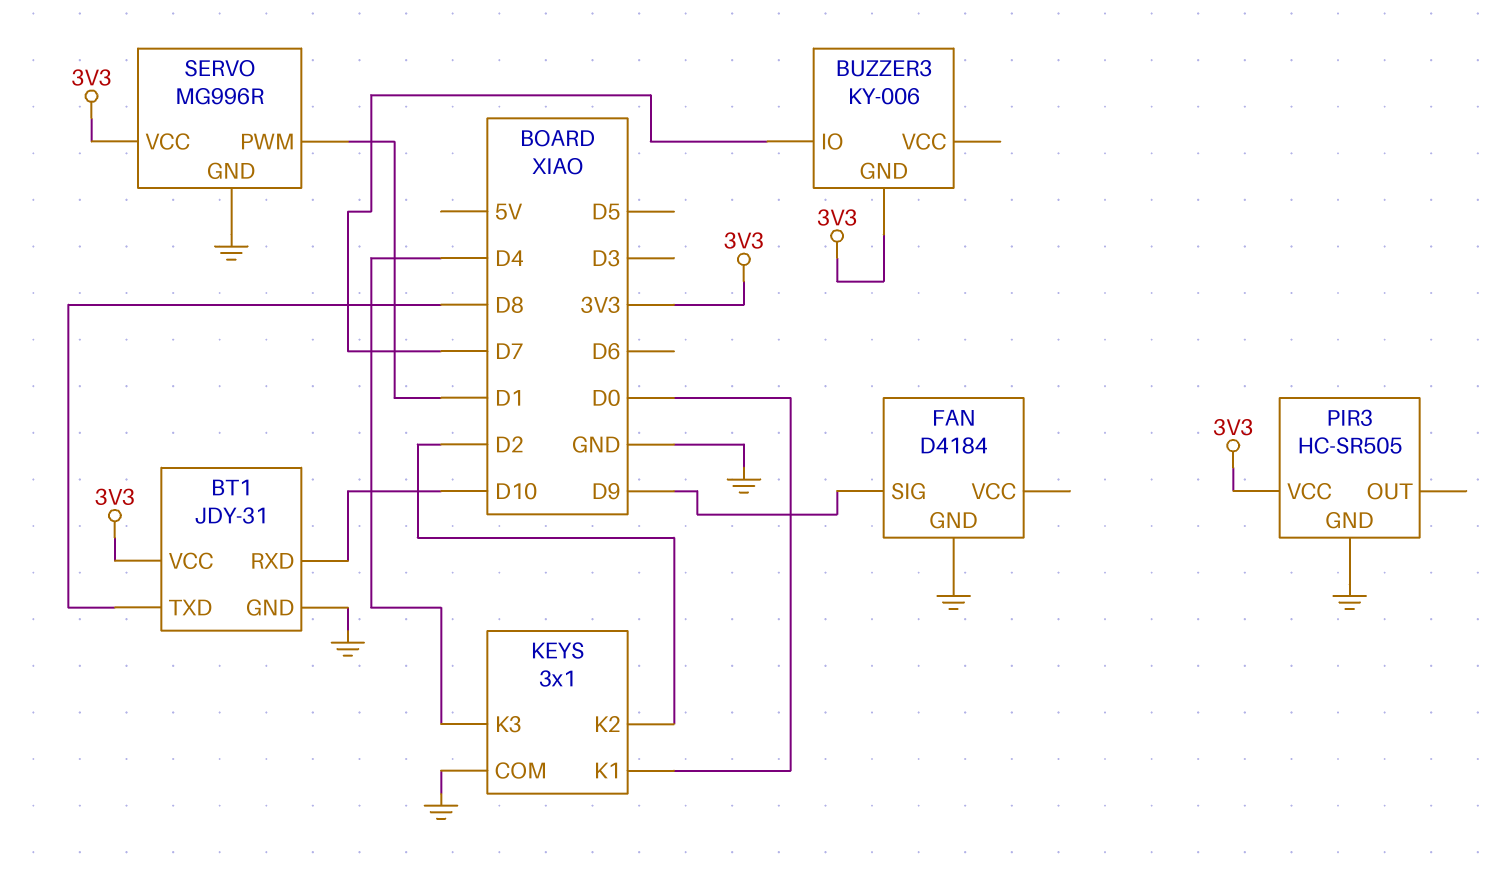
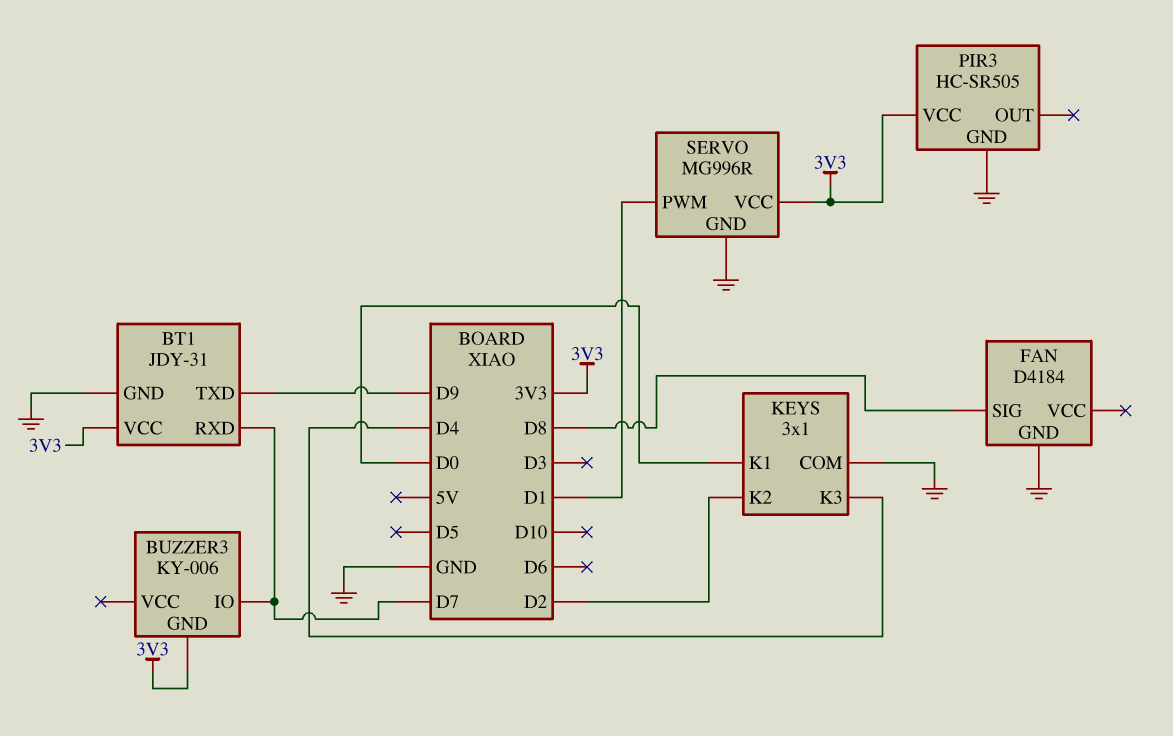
BT1 pin RXD: D10 -> D7
BT1 pin TXD: D8 -> D9
FAN pin SIG: D9 -> D8

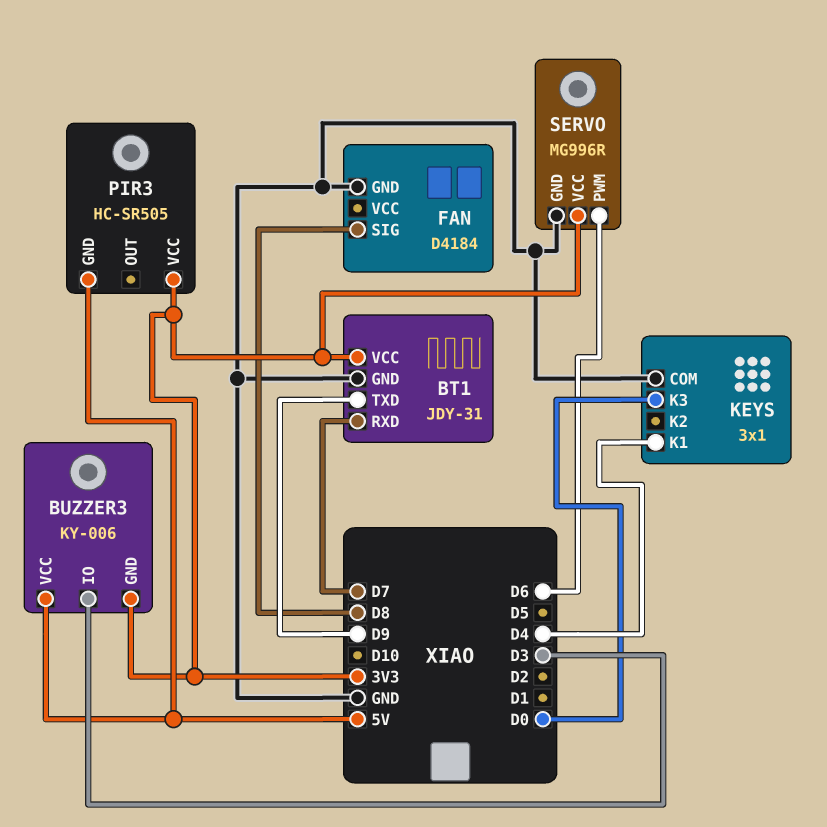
BUZZER3 pin IO: D7 -> D3
BUZZER3 pin VCC: none -> 5V
KEYS pin K1: D0 -> D4
KEYS pin K2: D2 -> none
KEYS pin K3: D4 -> D0
PIR3 pin GND: GND -> 5V
SERVO pin PWM: D1 -> D6

